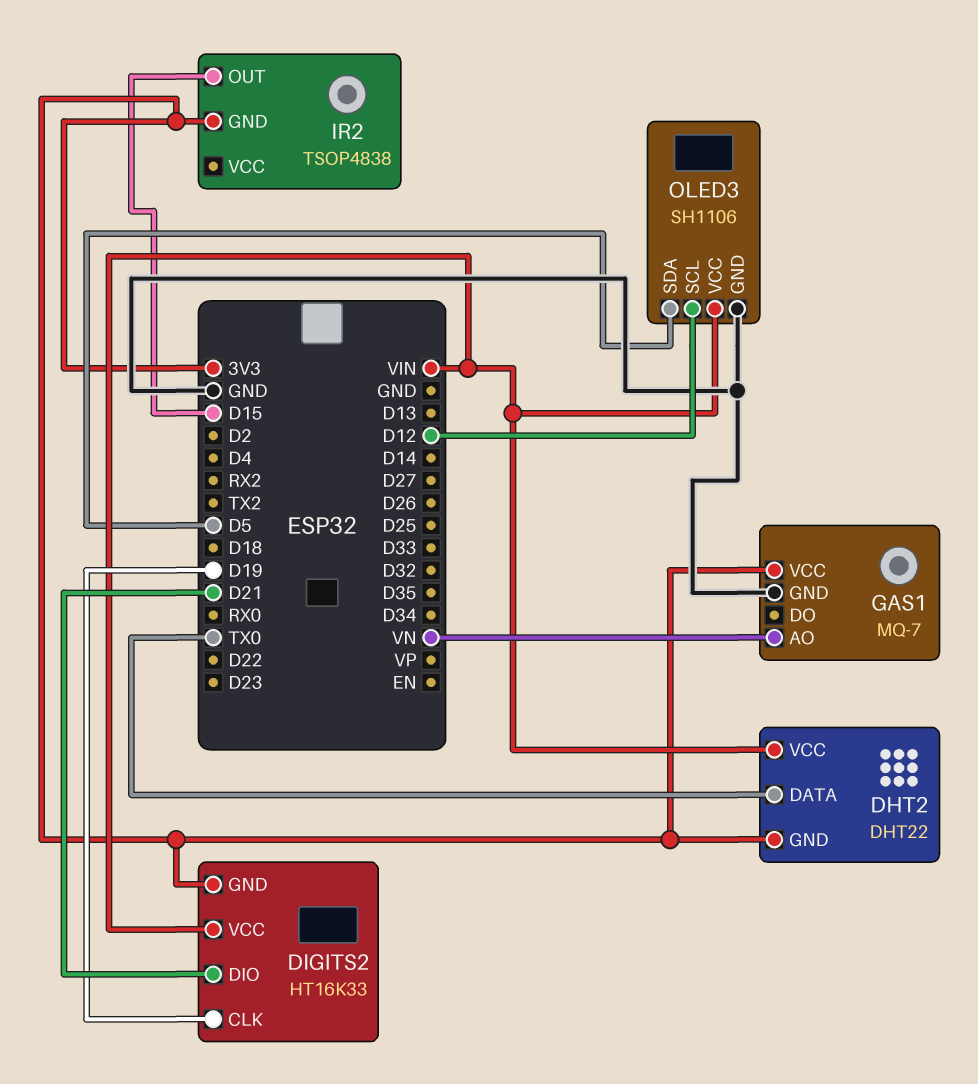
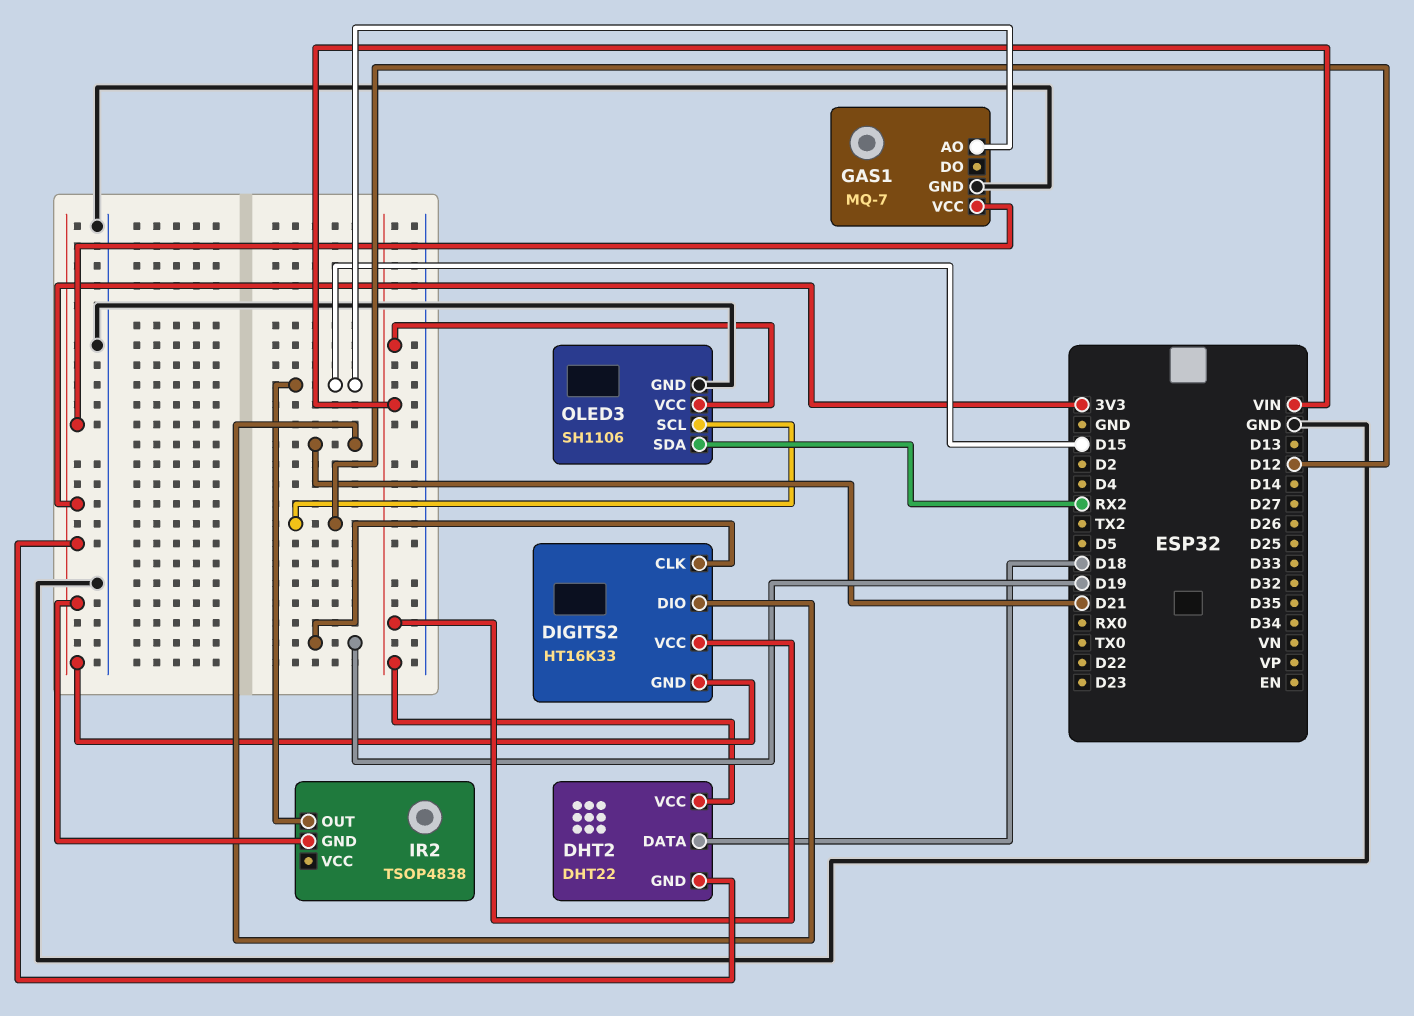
DHT2 pin DATA: TX0 -> D18
GAS1 pin AO: VN -> D15
OLED3 pin SDA: D5 -> RX2

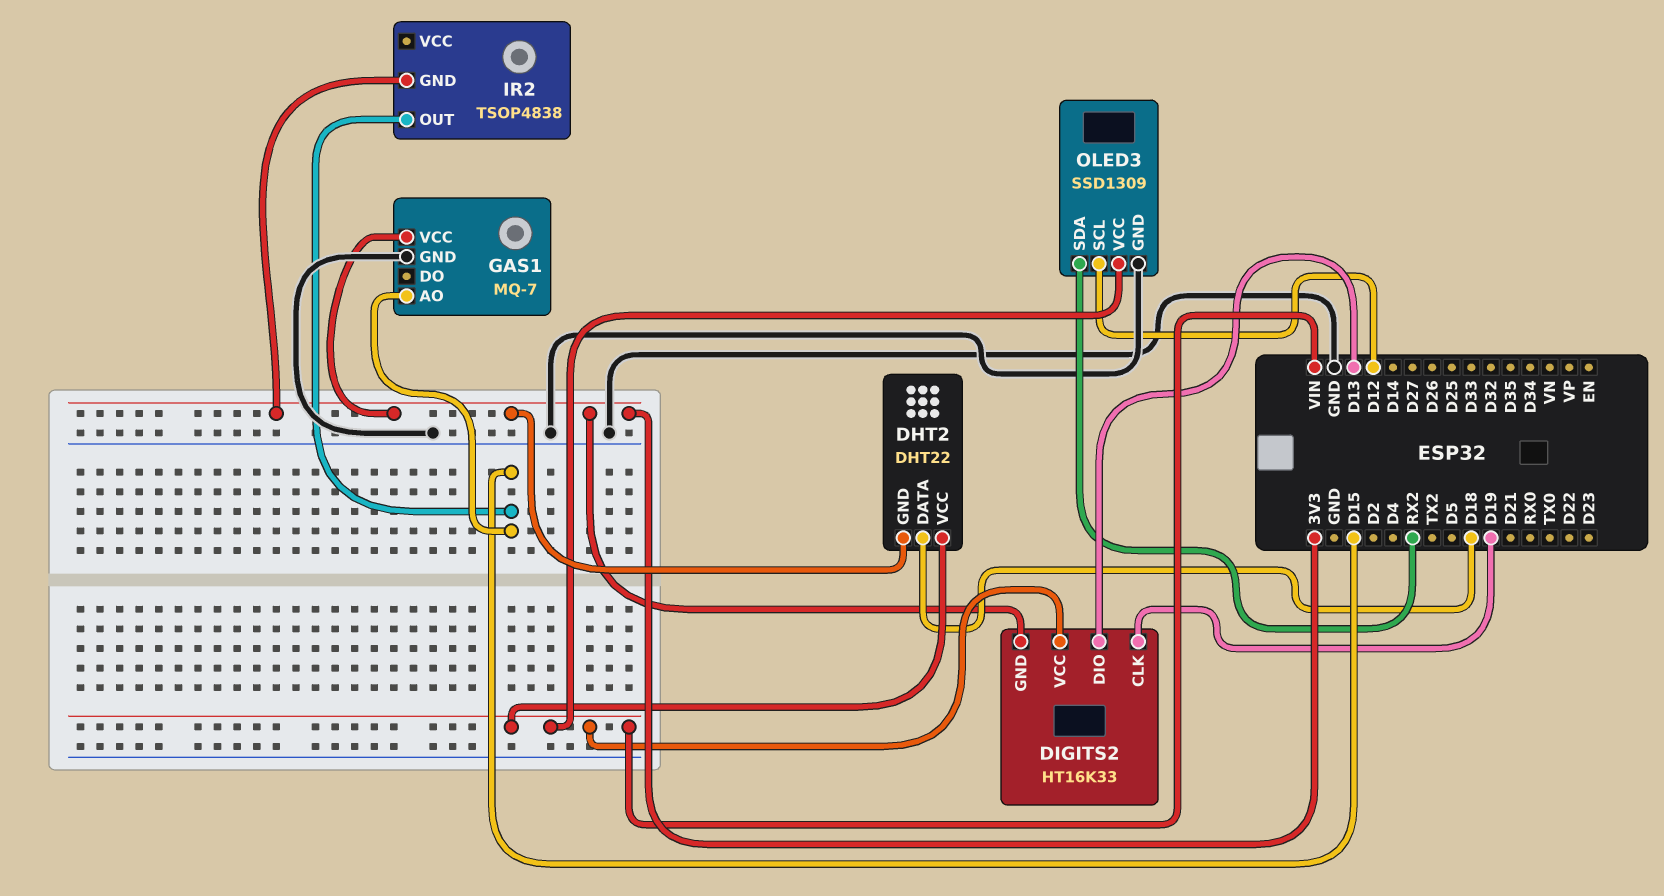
DIGITS2 pin DIO: D21 -> D13
OLED3: SH1106 -> SSD1309

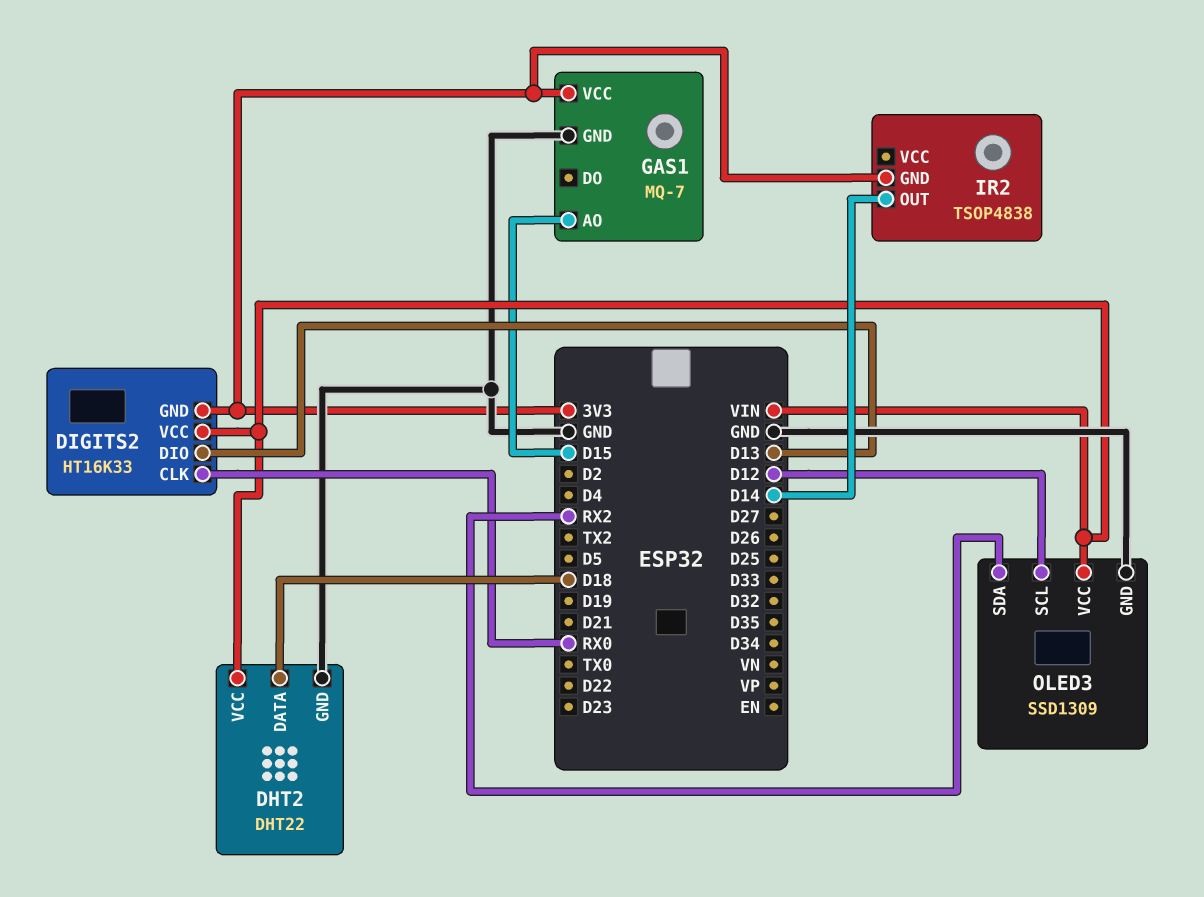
DHT2 pin GND: 3V3 -> GND
DIGITS2 pin CLK: D19 -> RX0
IR2 pin OUT: D15 -> D14

